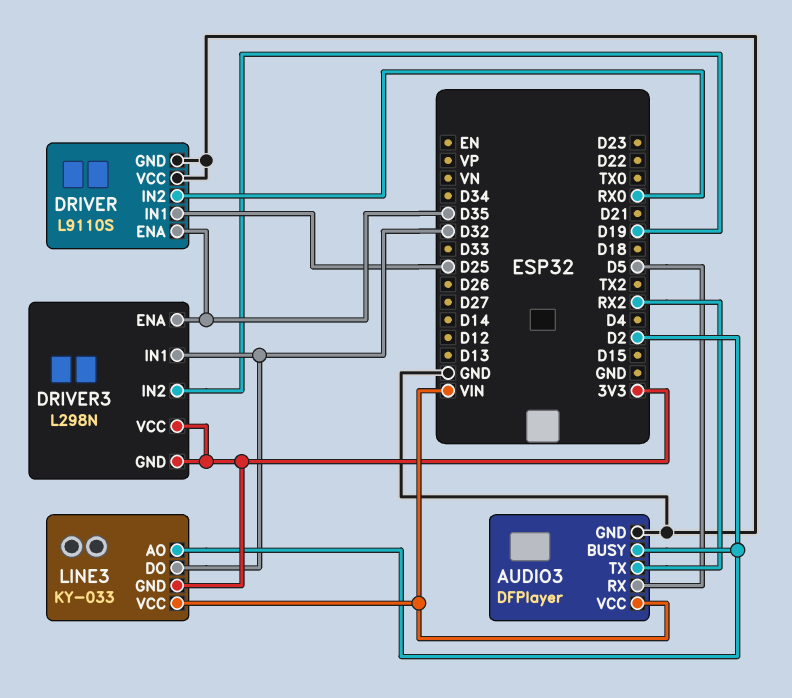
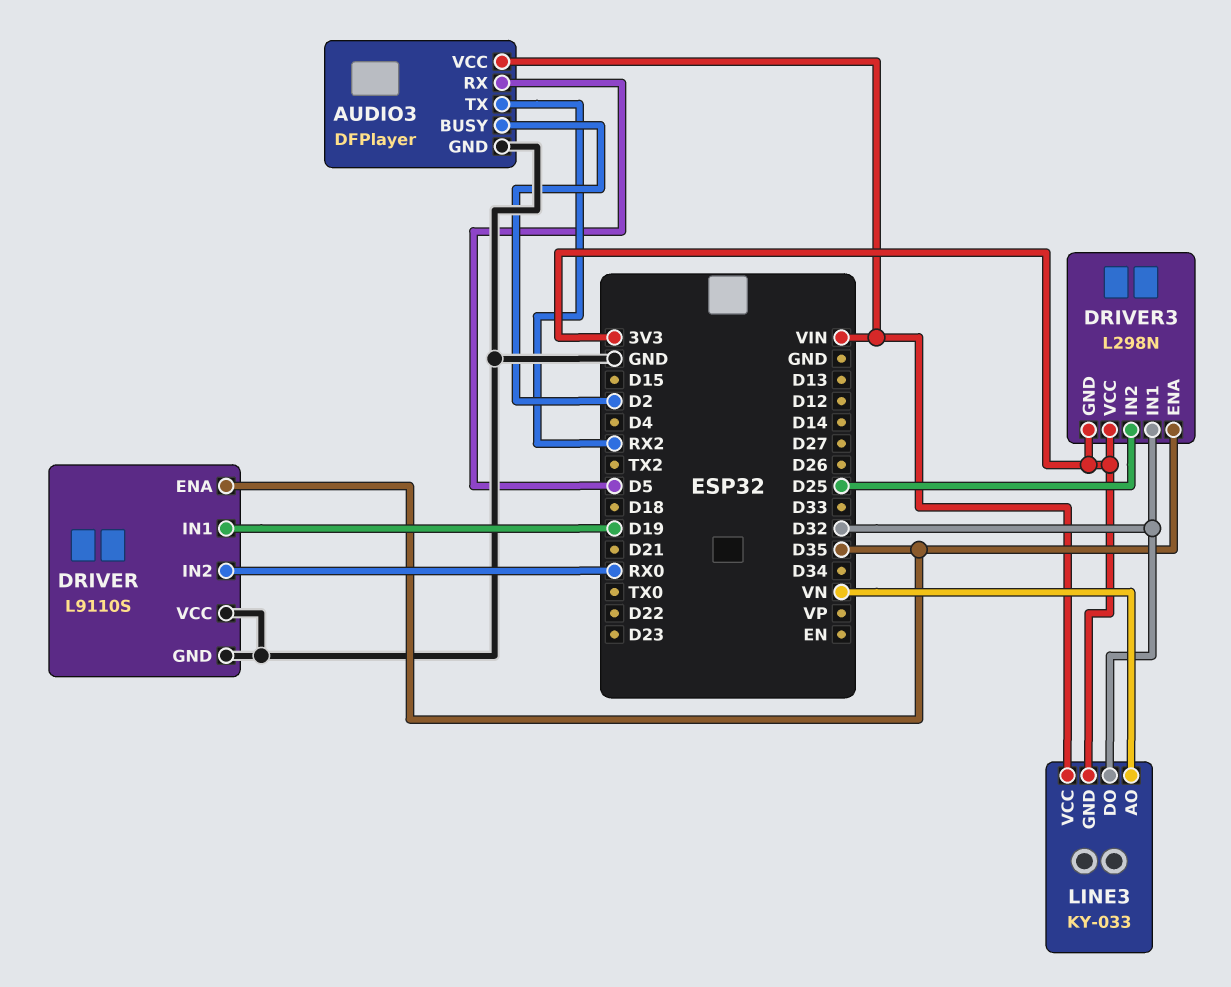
DRIVER pin IN1: D25 -> D19
DRIVER3 pin IN2: D19 -> D25
LINE3 pin AO: D2 -> VN

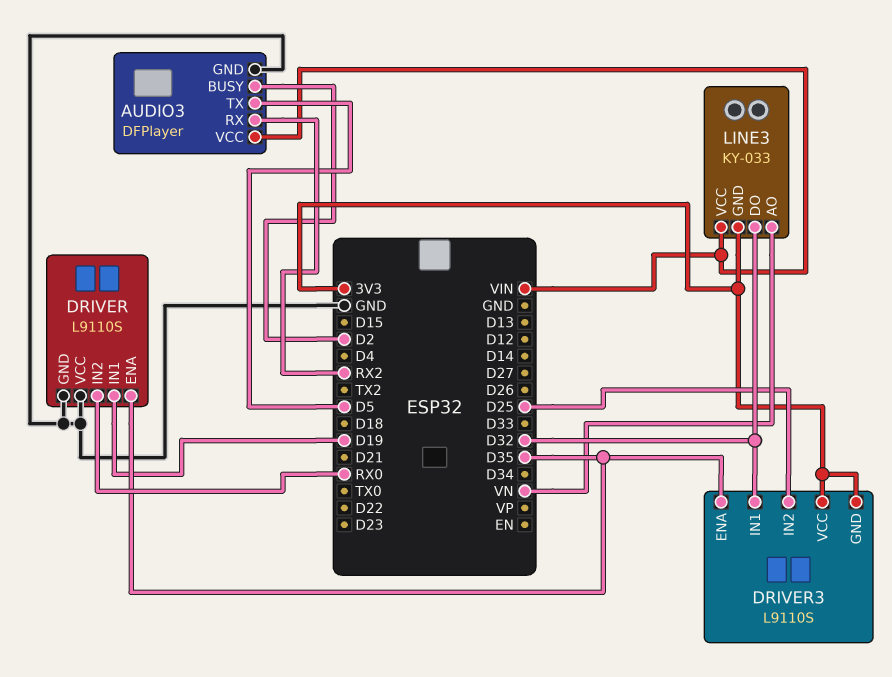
AUDIO3 pin RX: D5 -> RX2
AUDIO3 pin TX: RX2 -> D5
DRIVER3: L298N -> L9110S

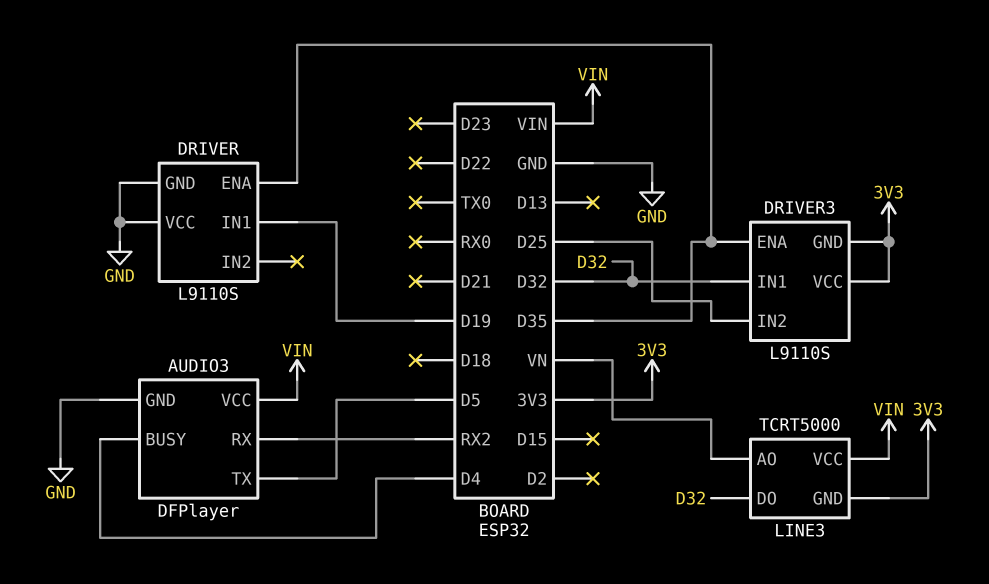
AUDIO3 pin BUSY: D2 -> D4
DRIVER pin IN2: RX0 -> none
LINE3: KY-033 -> TCRT5000

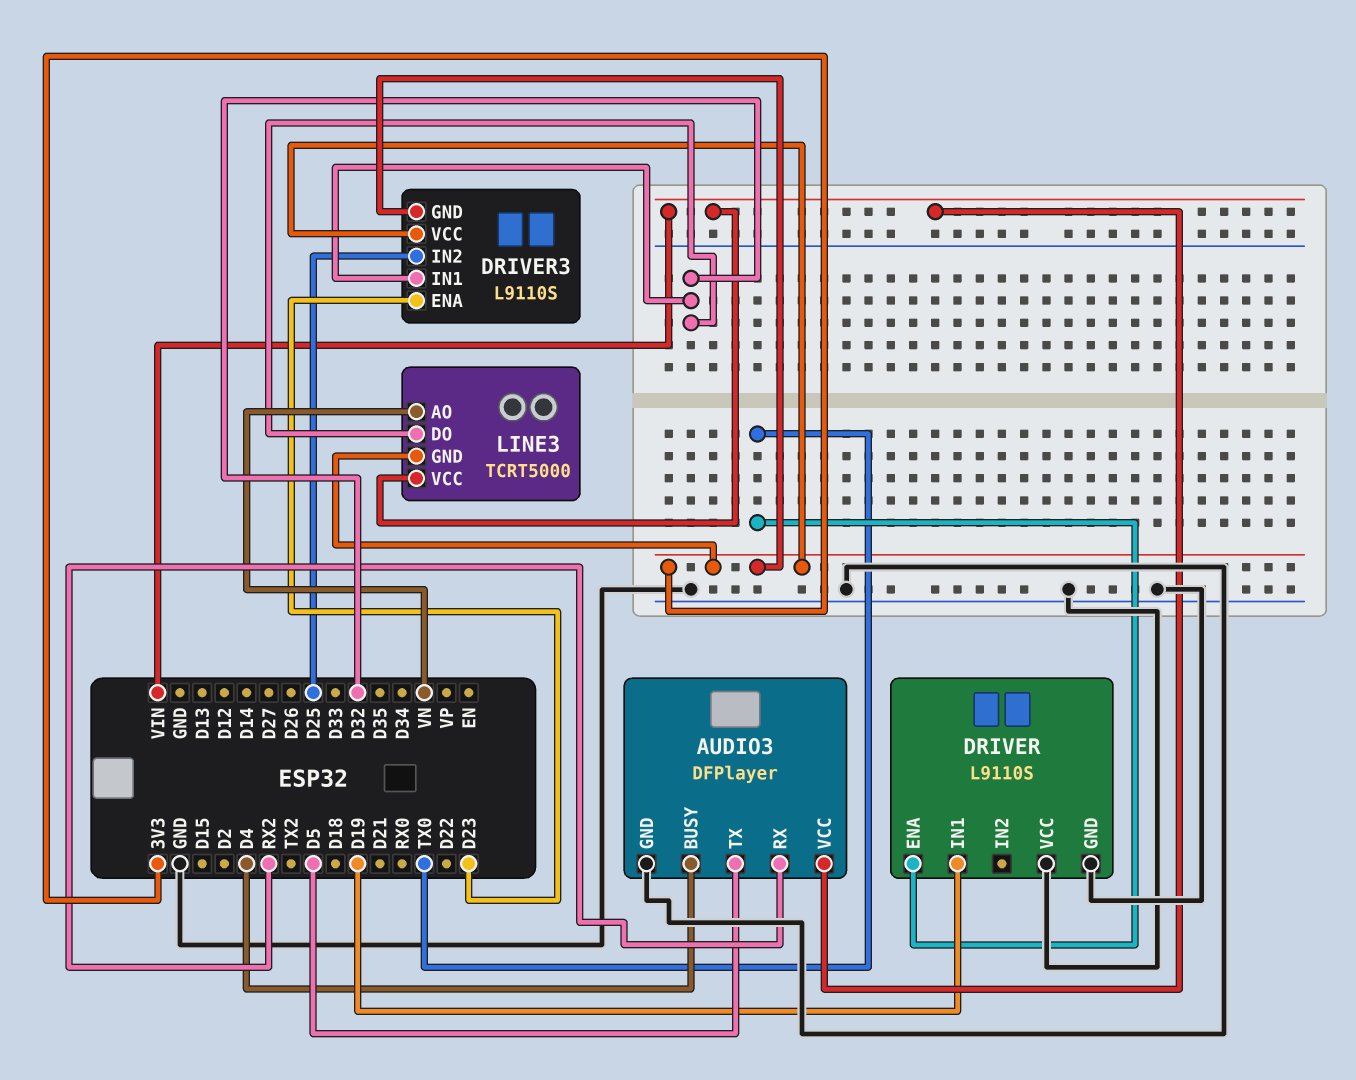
DRIVER pin ENA: D35 -> TX0
DRIVER3 pin ENA: D35 -> D23

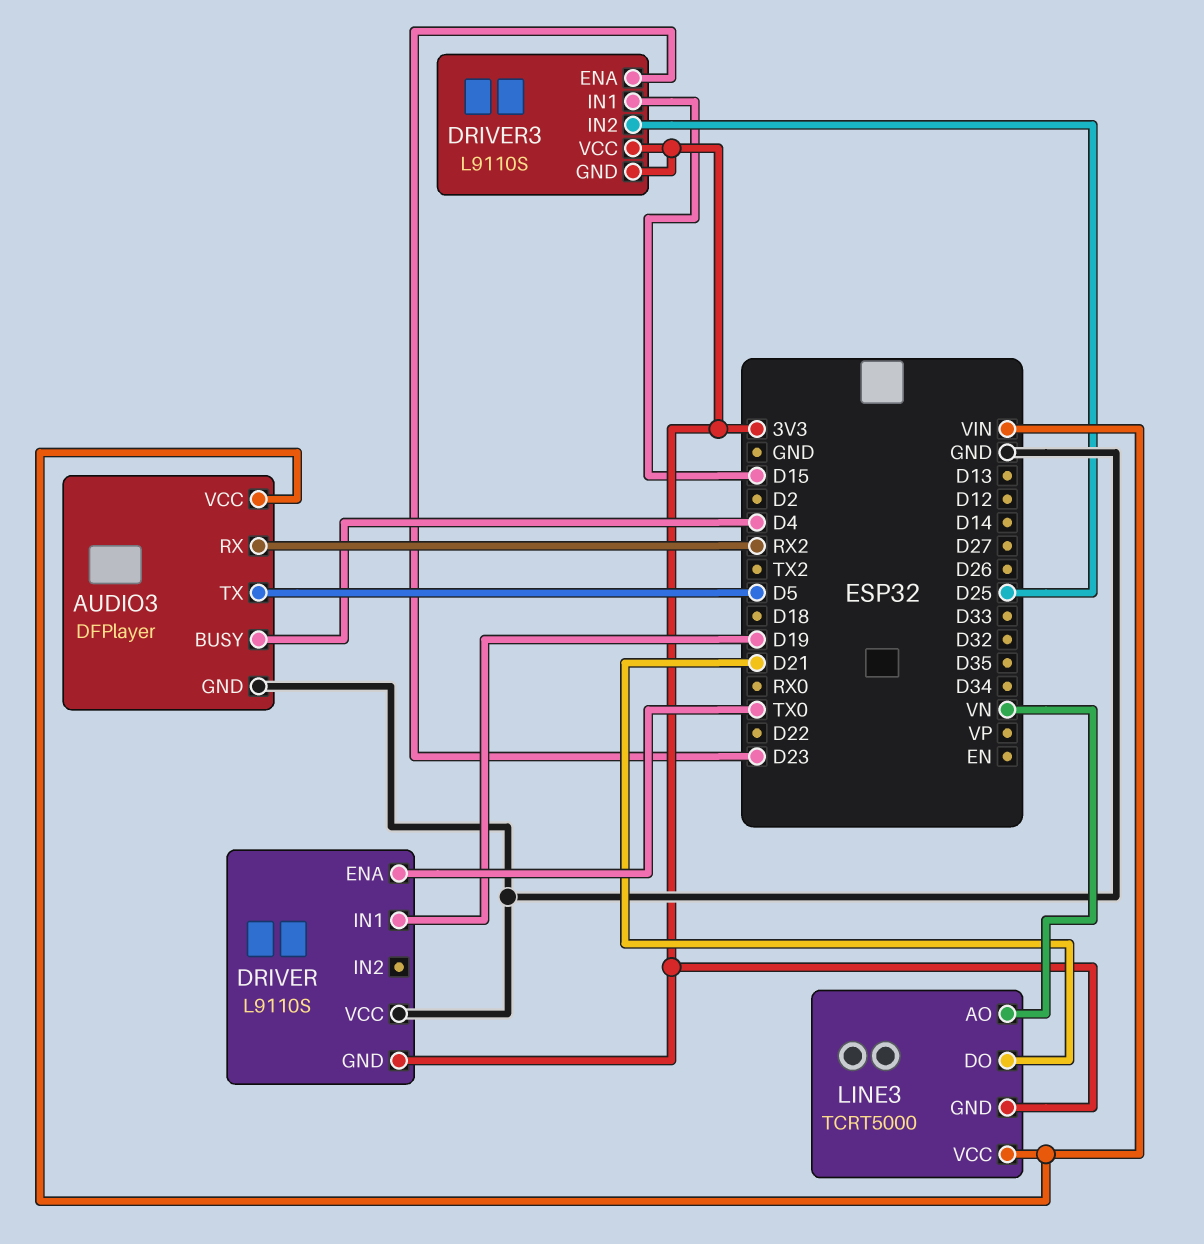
DRIVER pin GND: GND -> 3V3
DRIVER3 pin IN1: D32 -> D15
LINE3 pin DO: D32 -> D21

